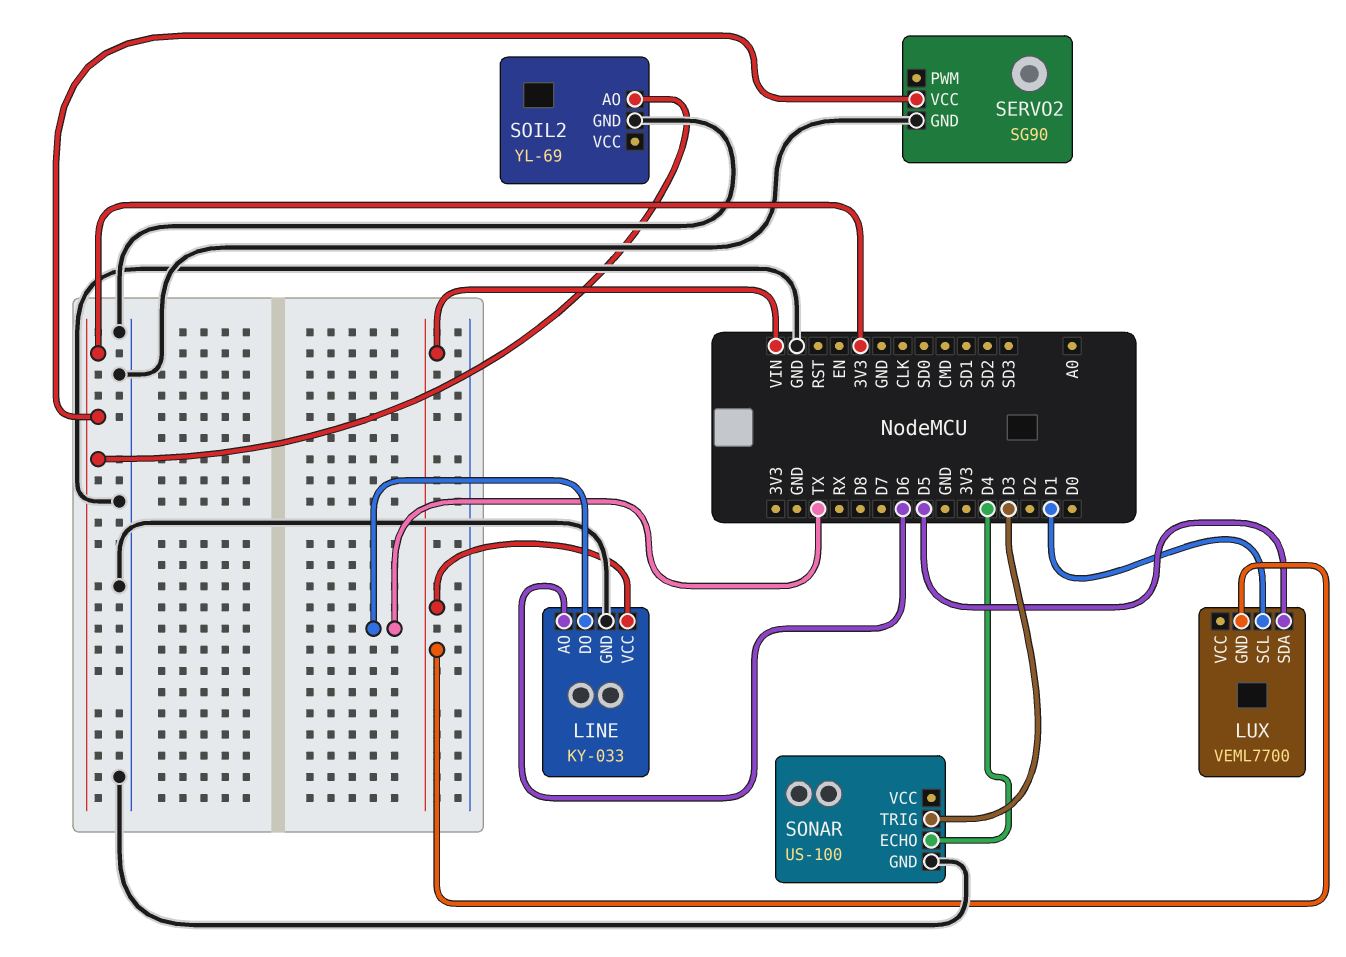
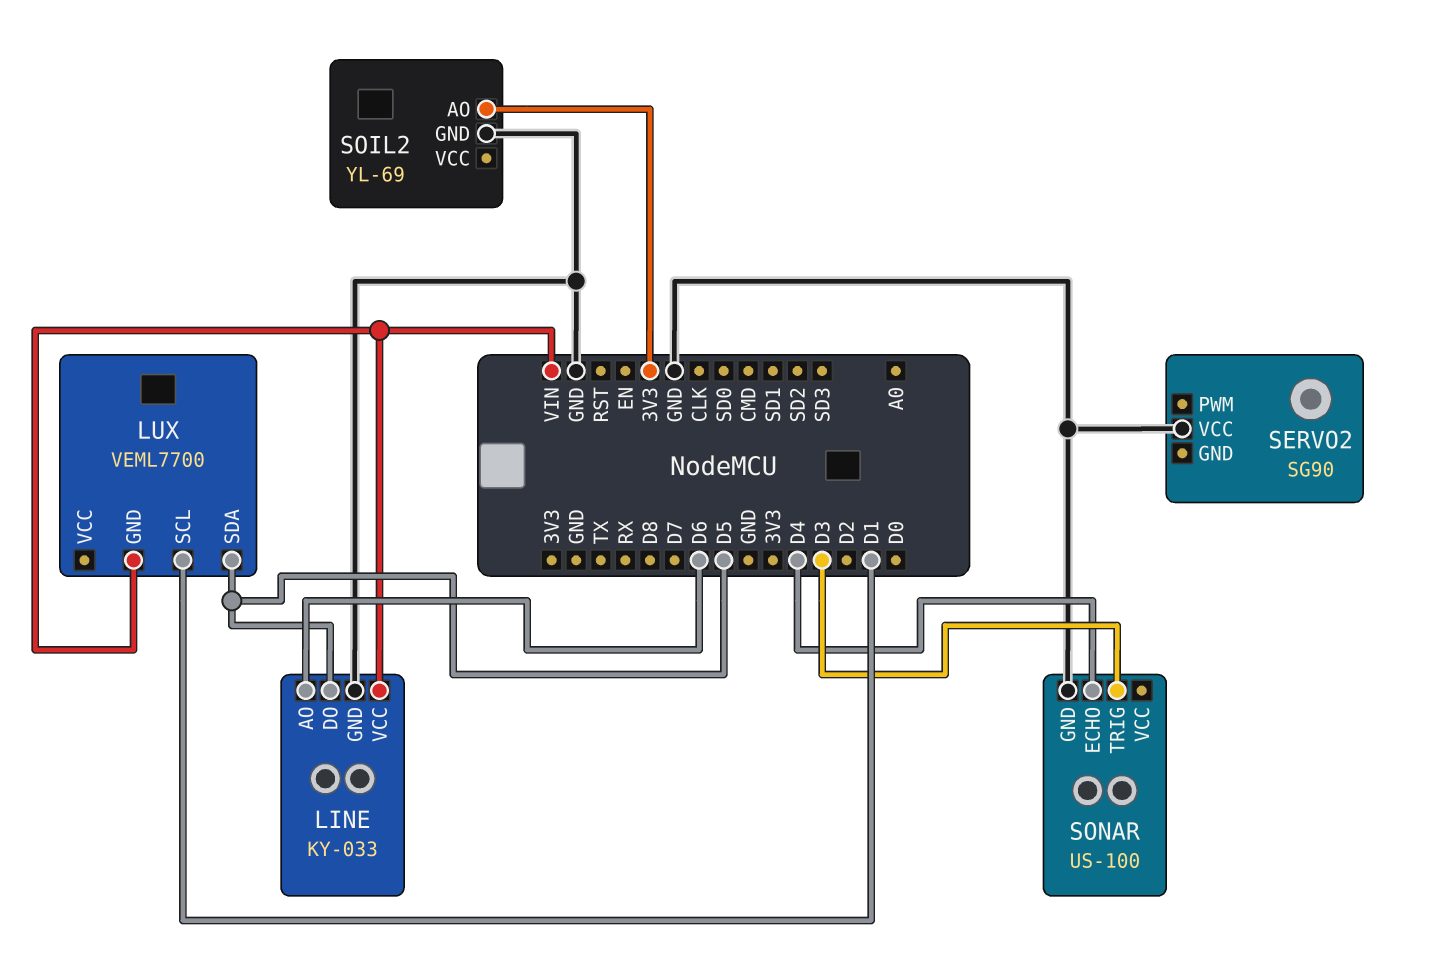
LINE pin DO: TX -> D5
SERVO2 pin GND: GND -> none
SERVO2 pin VCC: 3V3 -> GND

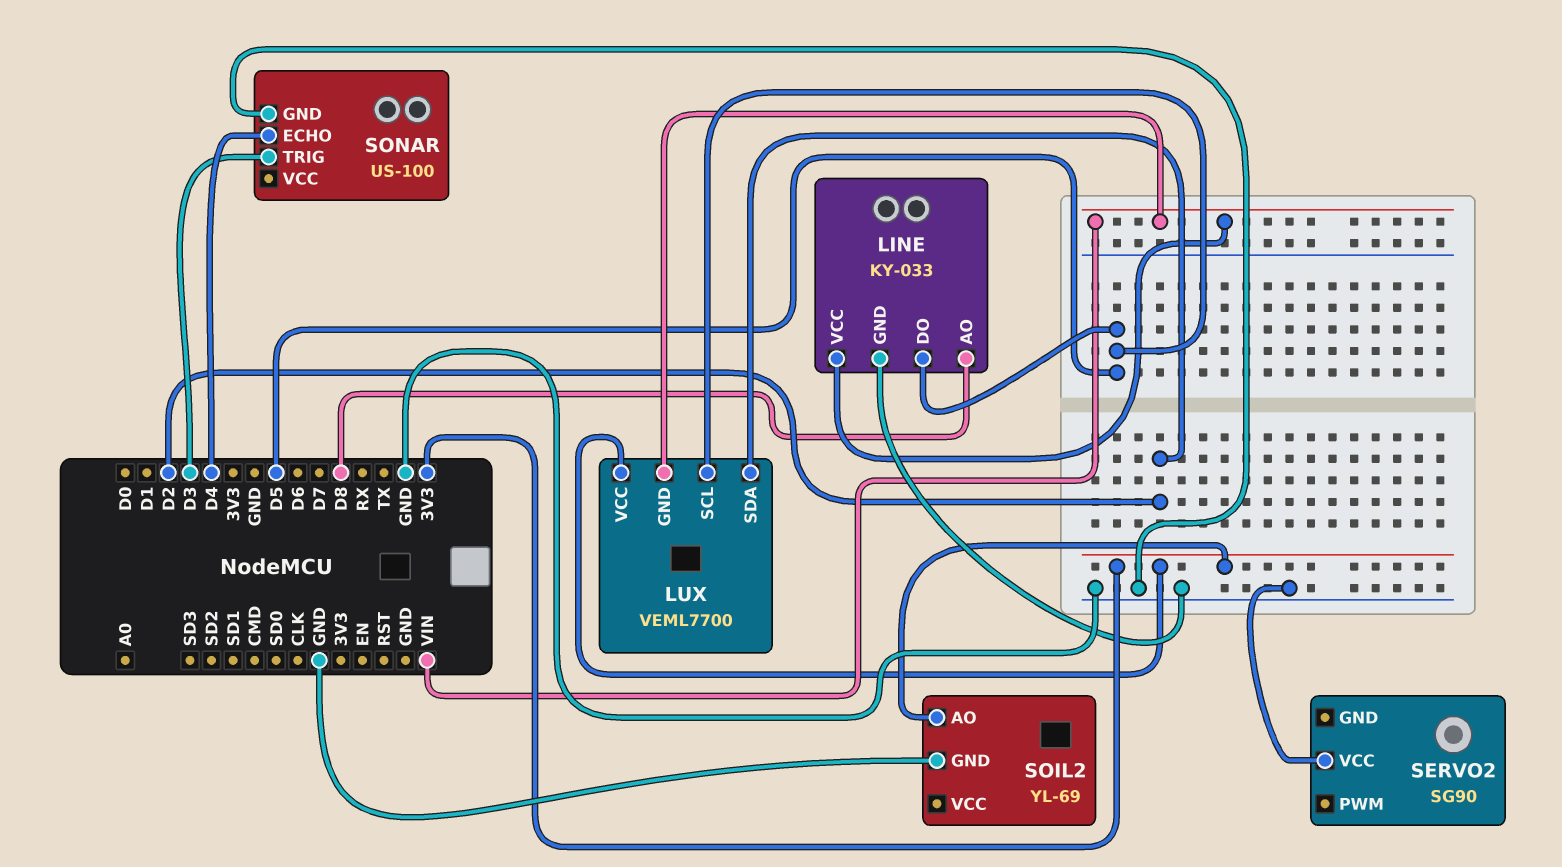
LINE pin AO: D6 -> D8
LUX pin SCL: D1 -> D5
LUX pin SDA: D5 -> D2
LUX pin VCC: none -> 3V3

